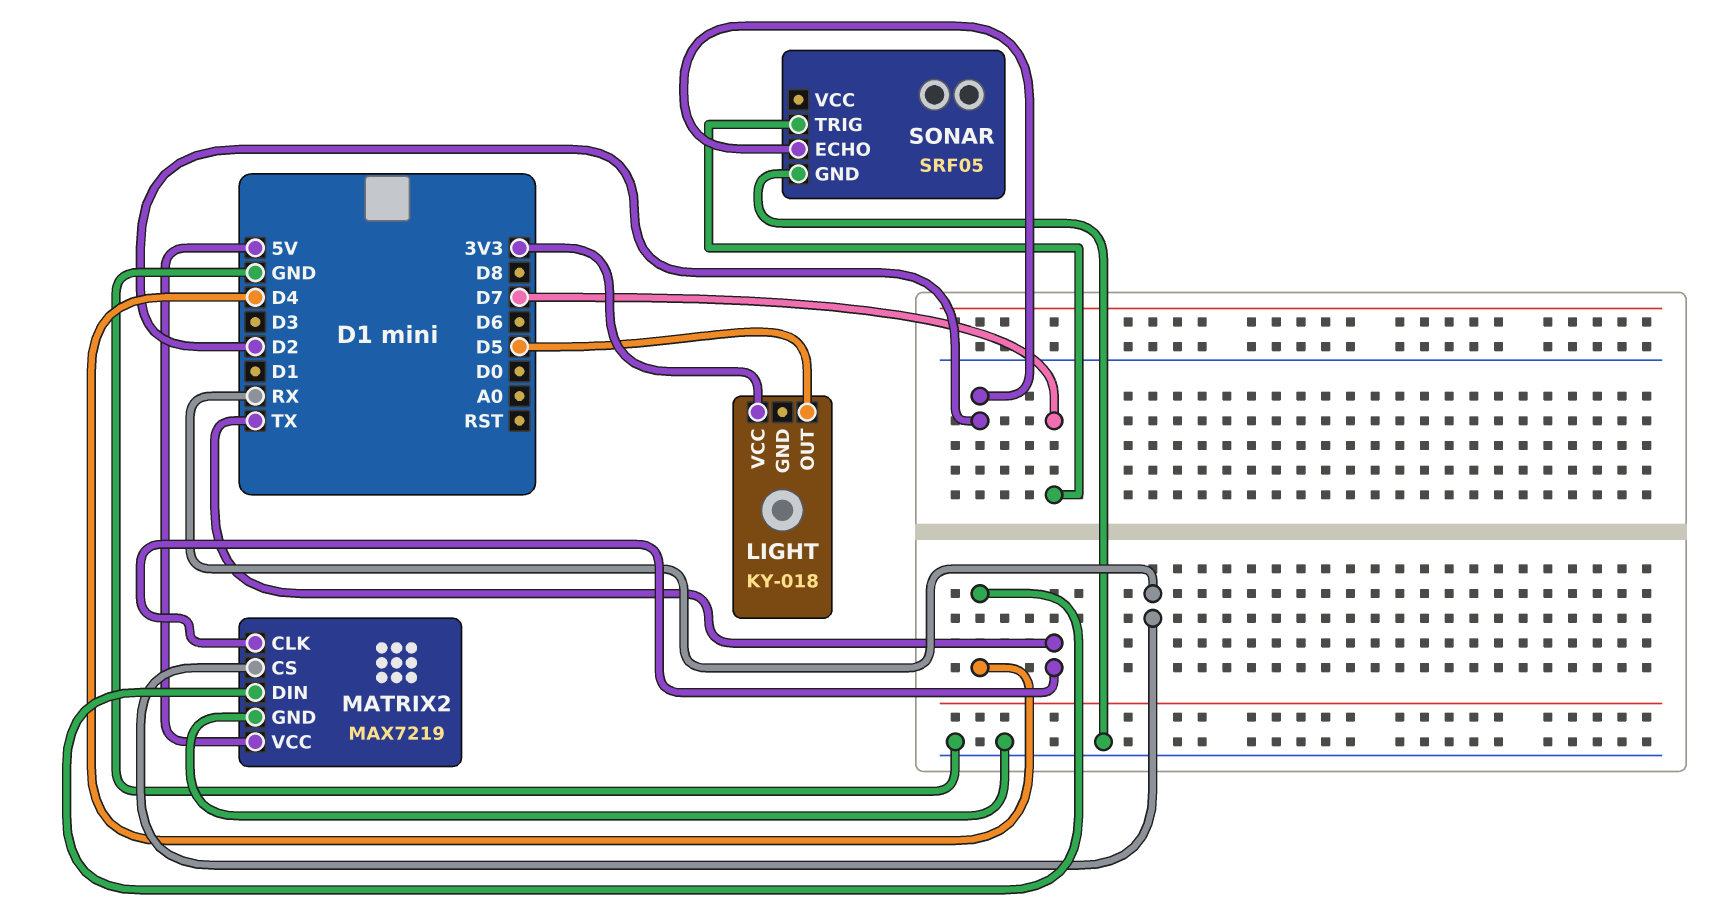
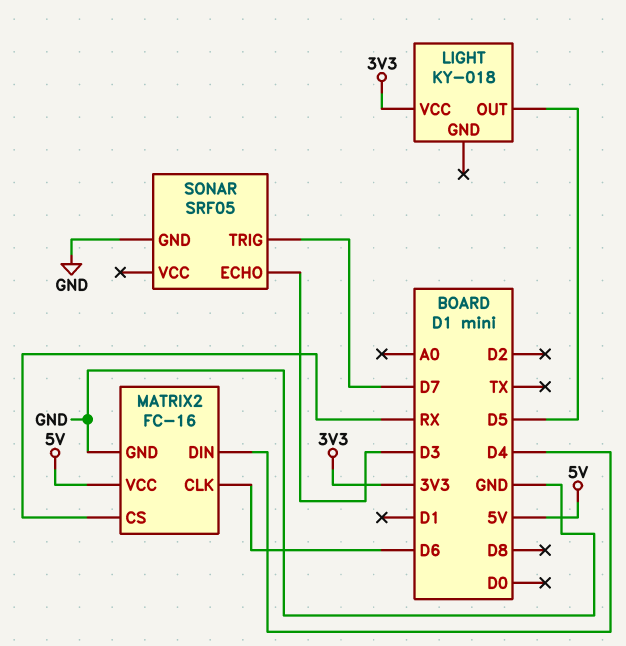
MATRIX2: MAX7219 -> FC-16
MATRIX2 pin CLK: TX -> D6
SONAR pin ECHO: D2 -> D3

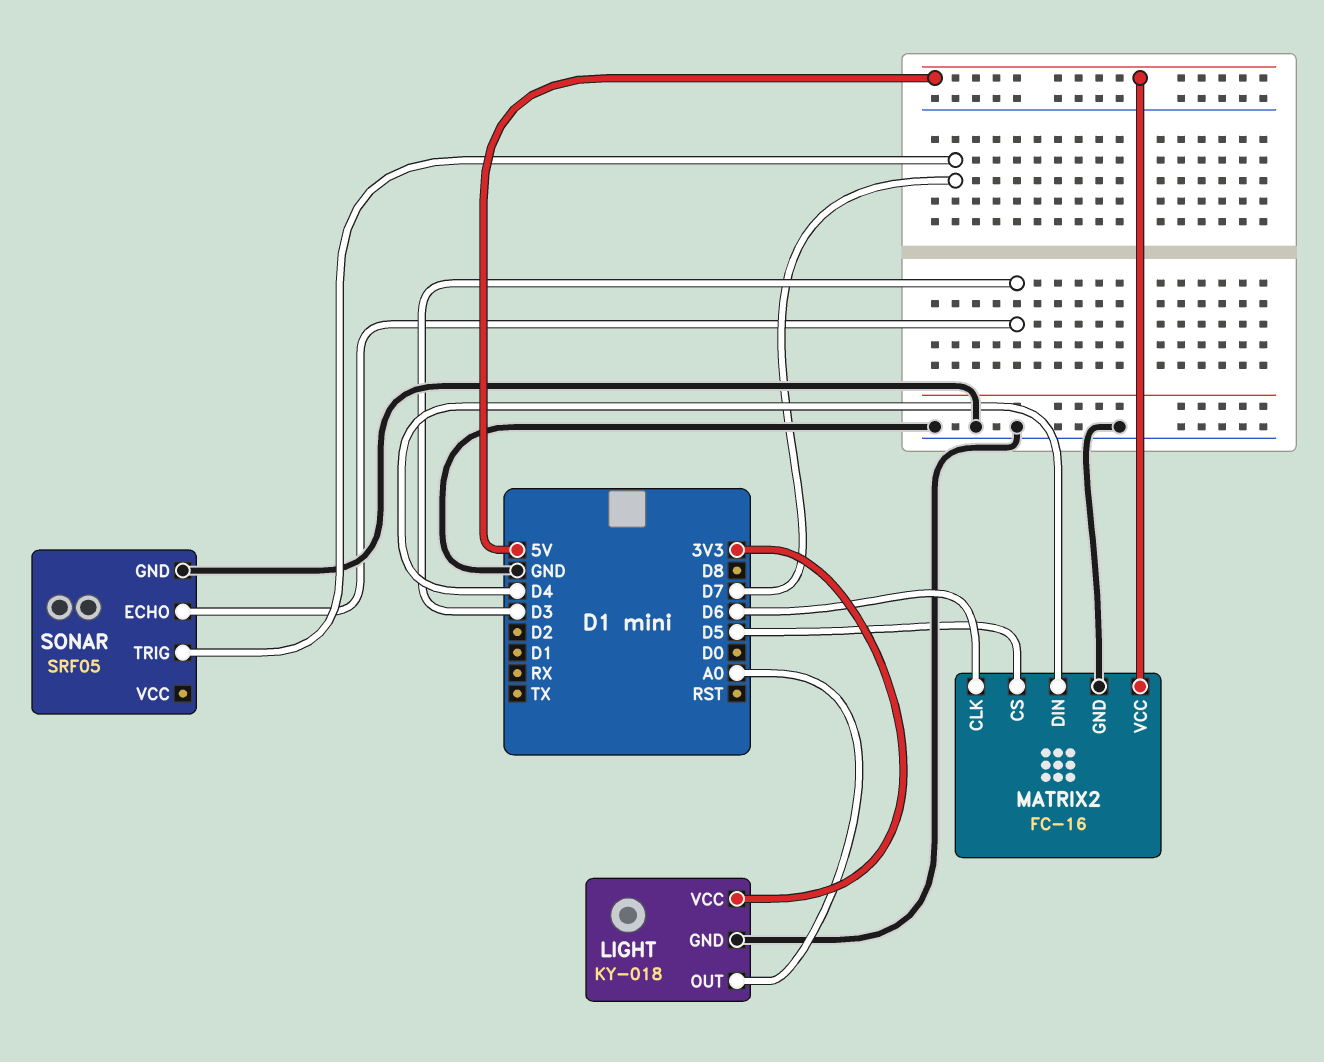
LIGHT pin GND: none -> GND
LIGHT pin OUT: D5 -> A0
MATRIX2 pin CS: RX -> D5

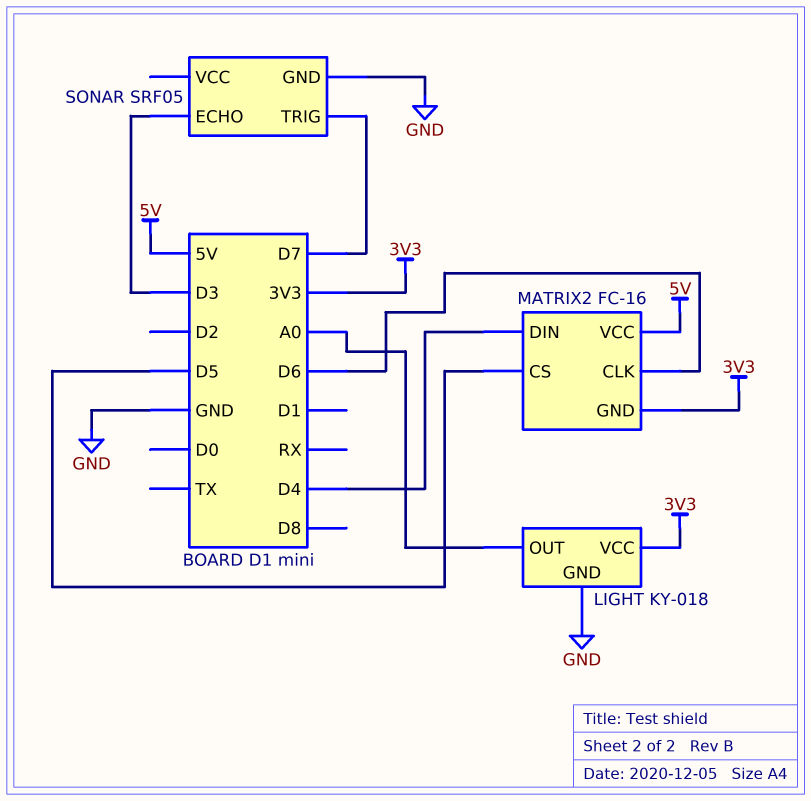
MATRIX2 pin GND: GND -> 3V3

